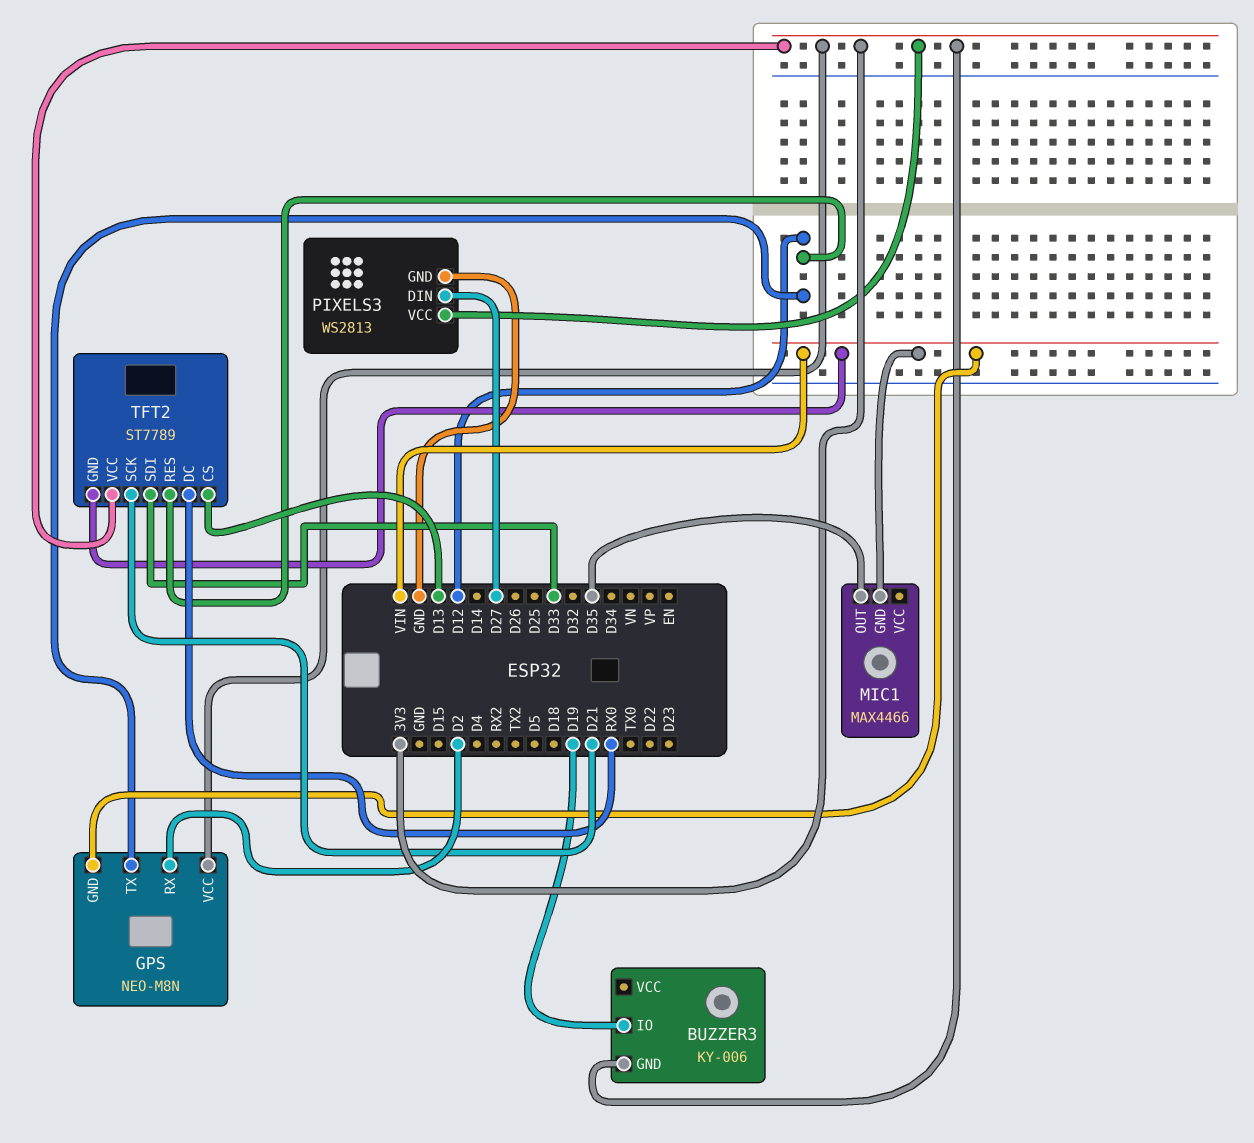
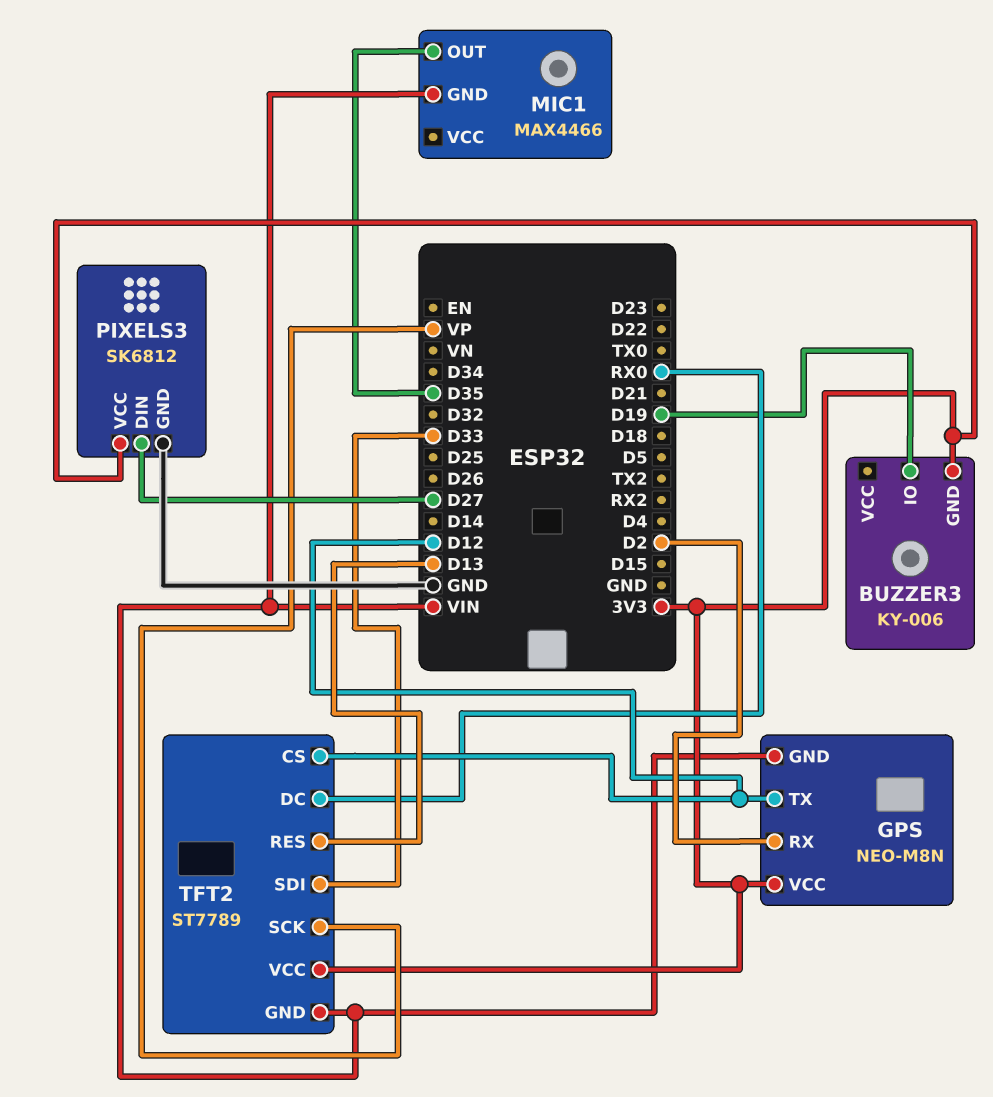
PIXELS3: WS2813 -> SK6812
TFT2 pin CS: D13 -> D12
TFT2 pin RES: D12 -> D13
TFT2 pin SCK: D21 -> VP

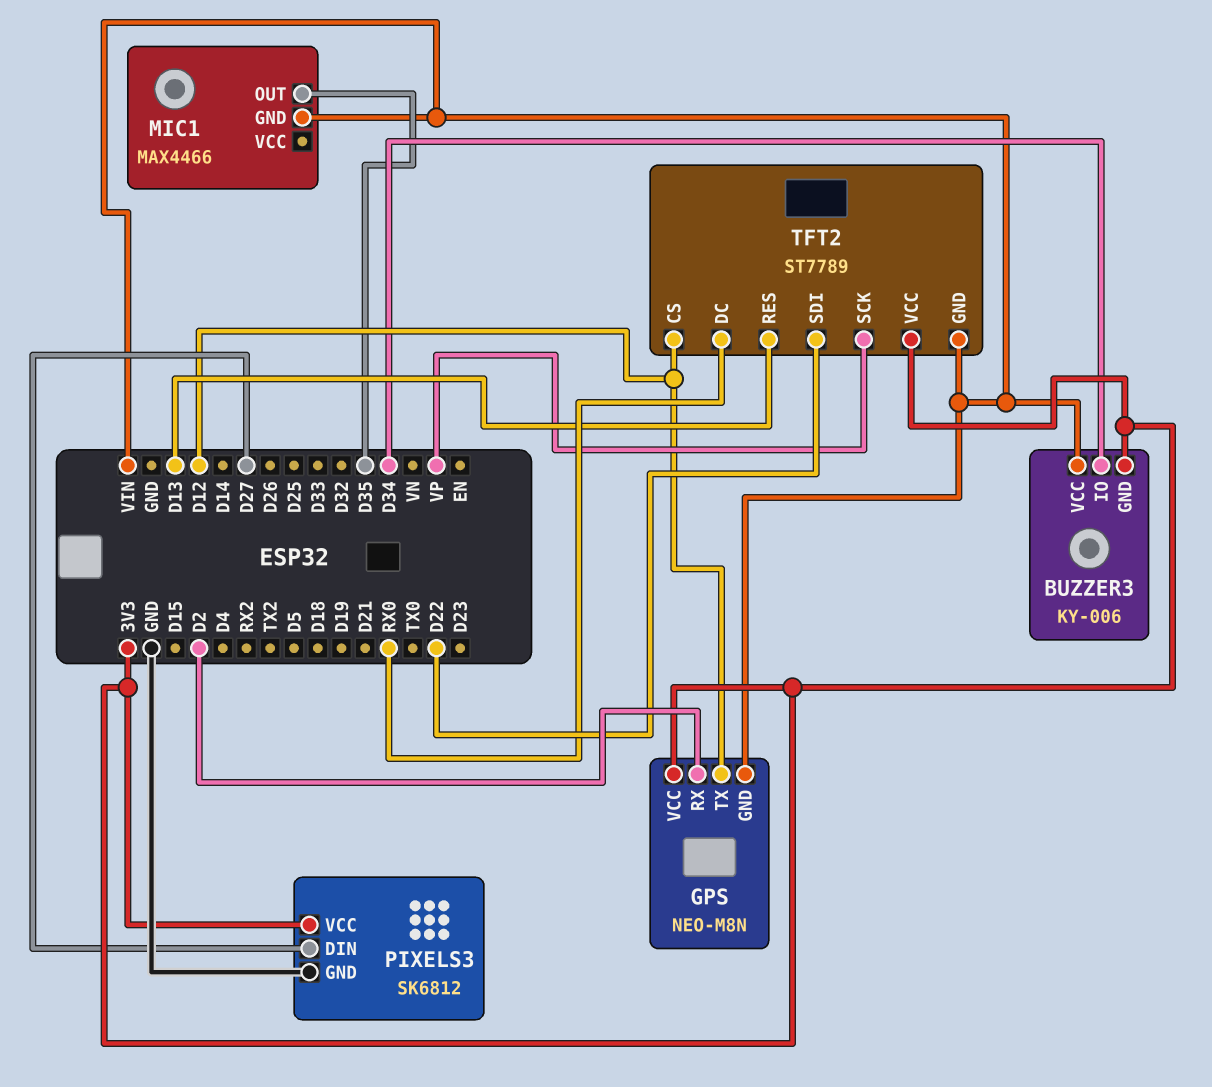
BUZZER3 pin IO: D19 -> D34
BUZZER3 pin VCC: none -> VIN
TFT2 pin SDI: D33 -> D22

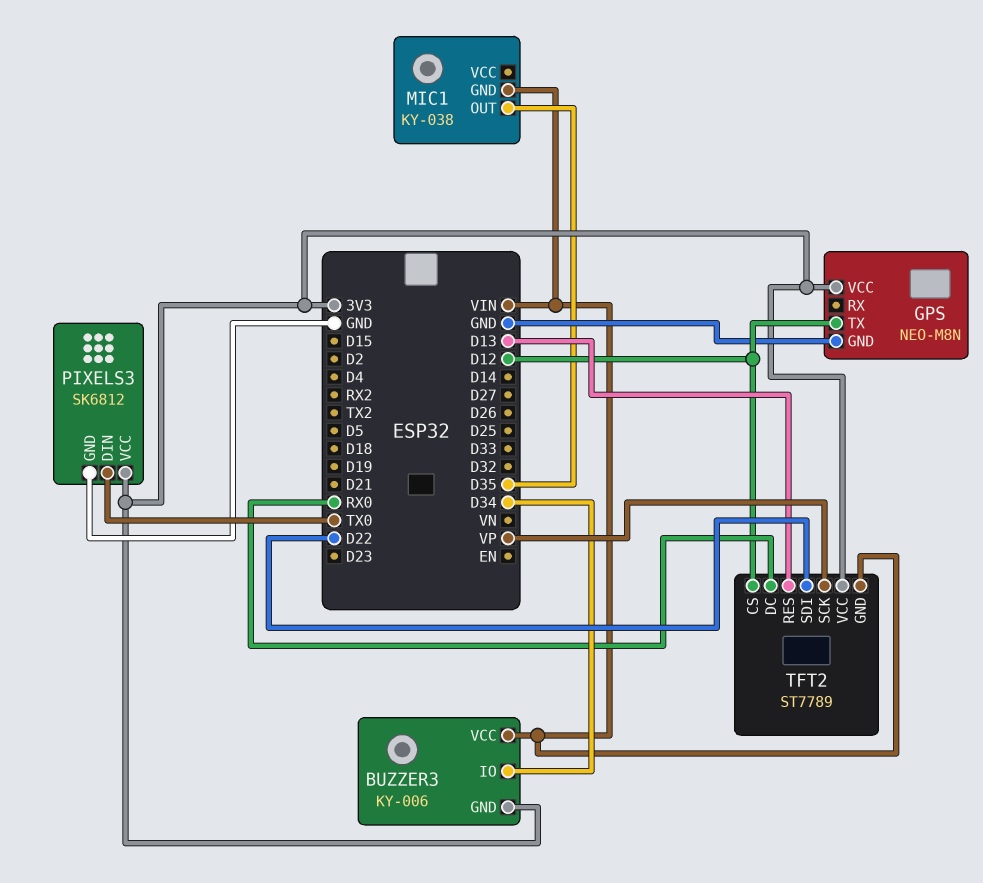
GPS pin GND: VIN -> GND
GPS pin RX: D2 -> none
MIC1: MAX4466 -> KY-038
PIXELS3 pin DIN: D27 -> TX0

